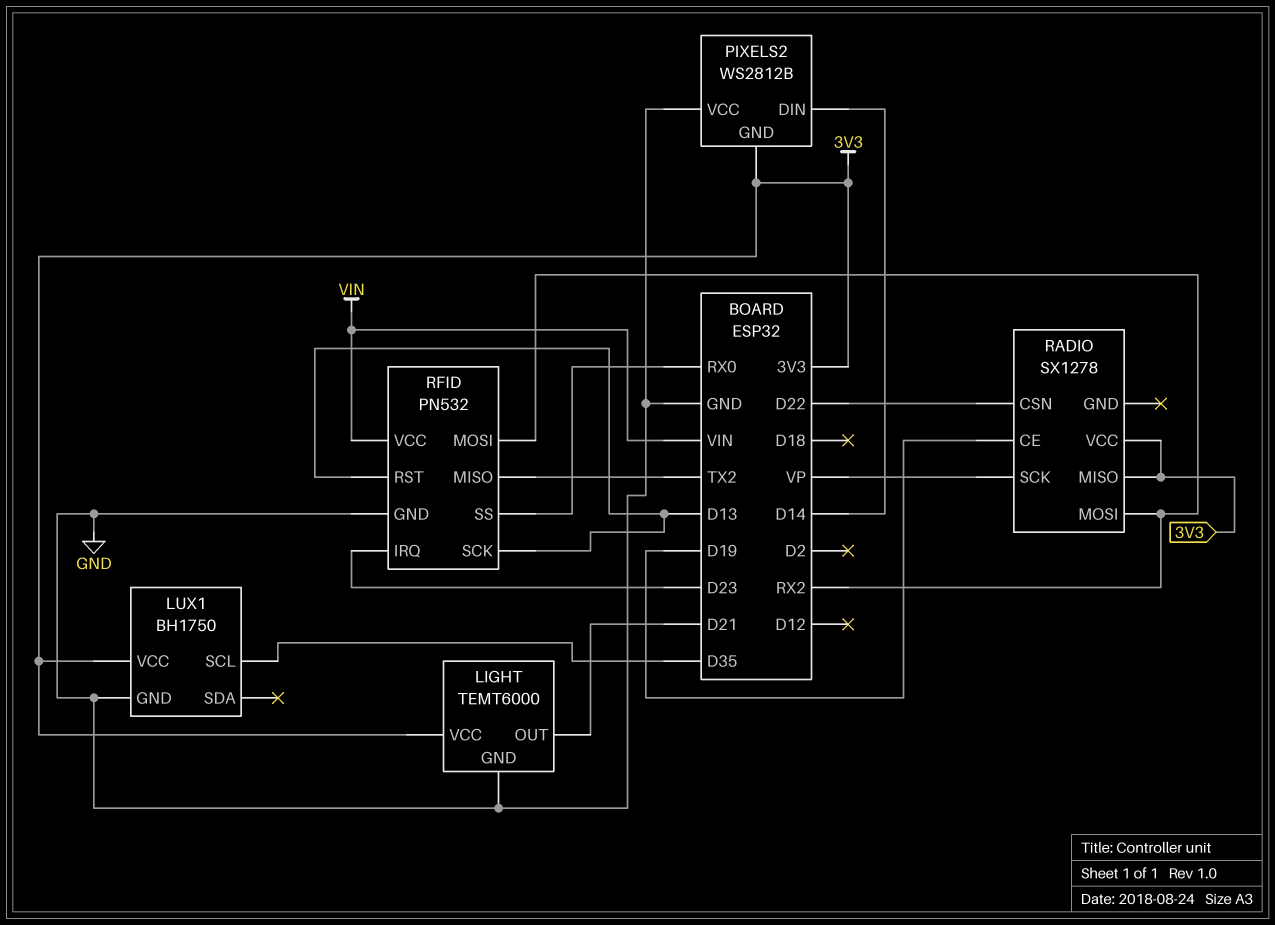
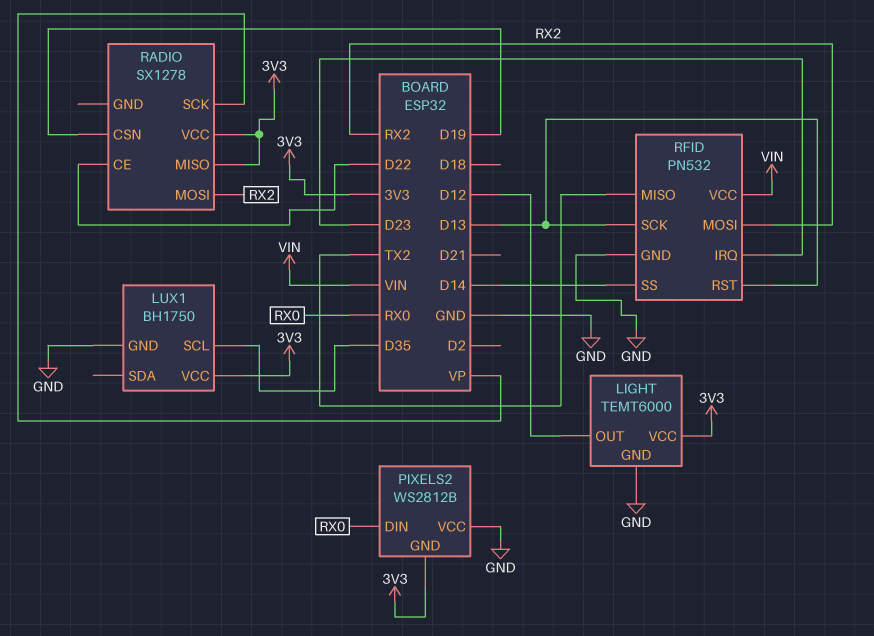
LIGHT pin OUT: D21 -> D12
PIXELS2 pin DIN: D14 -> RX0
RADIO pin CE: D19 -> D22
RADIO pin CSN: D22 -> D19
RFID pin SS: RX0 -> D14

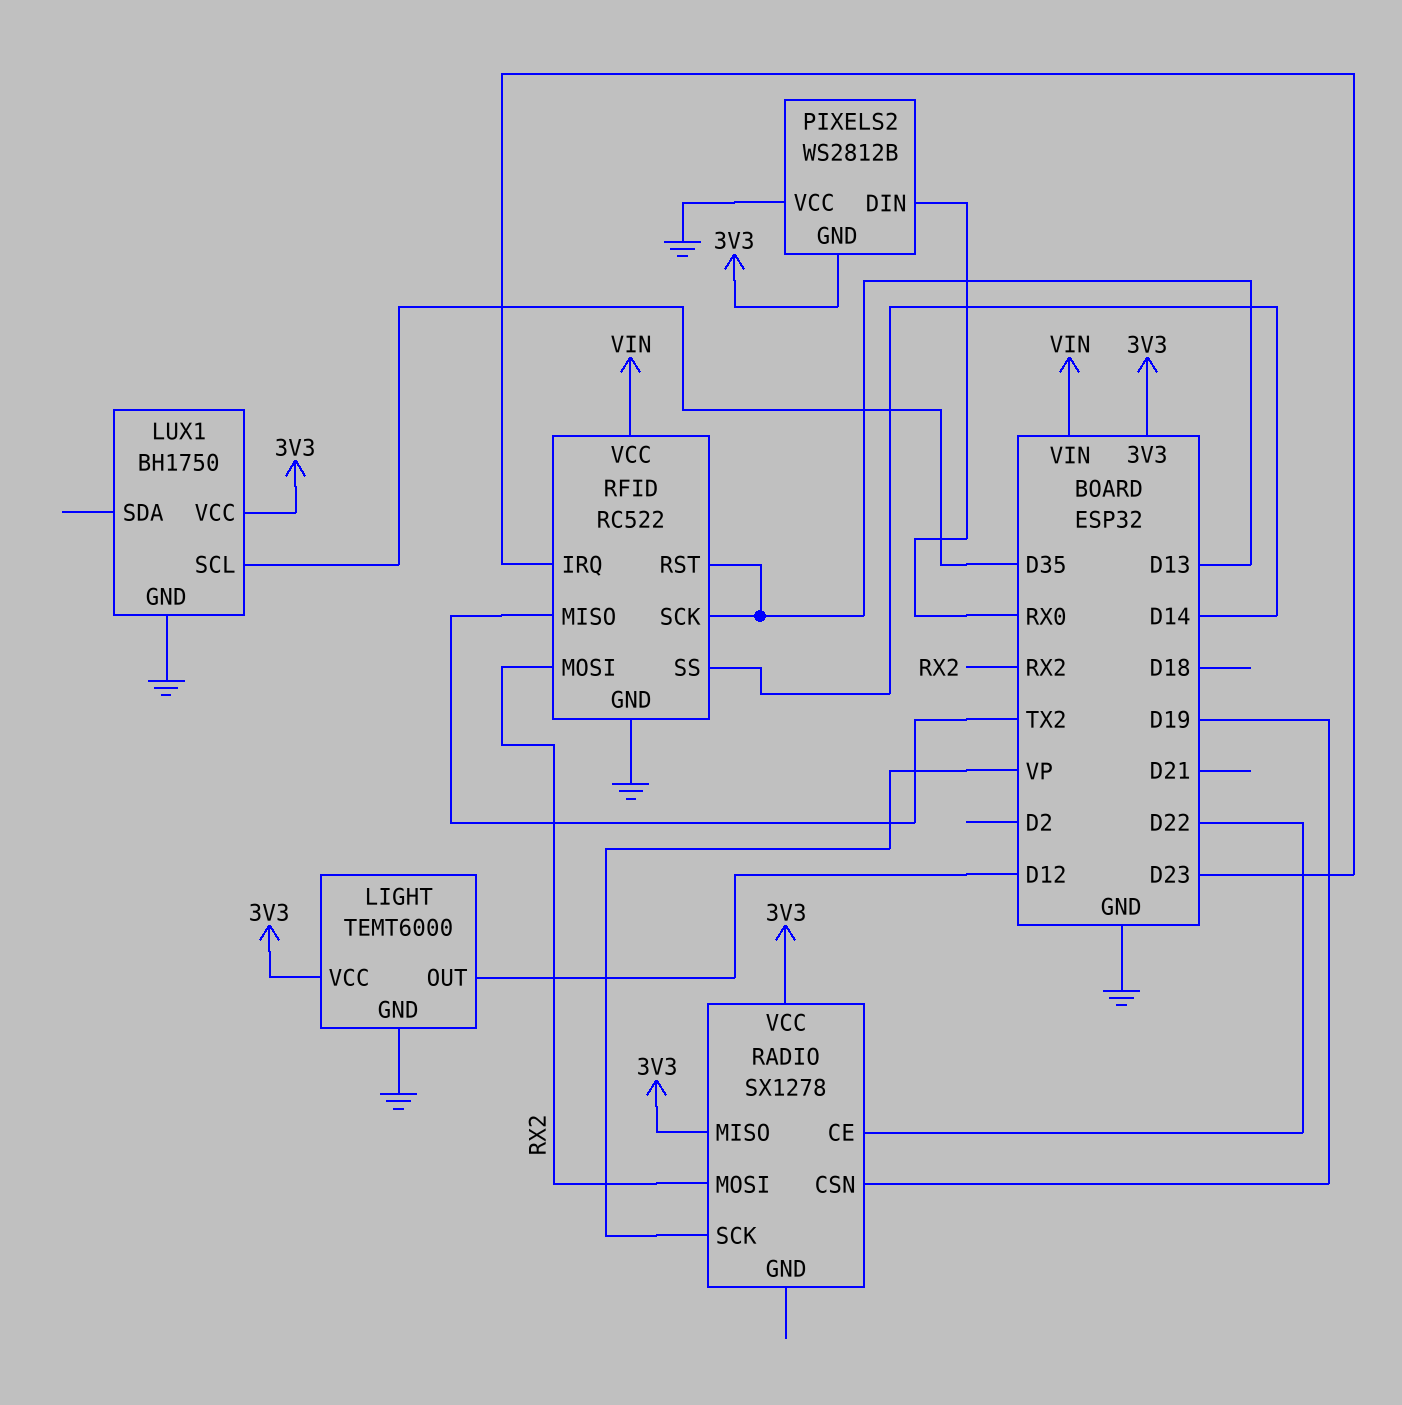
RFID: PN532 -> RC522

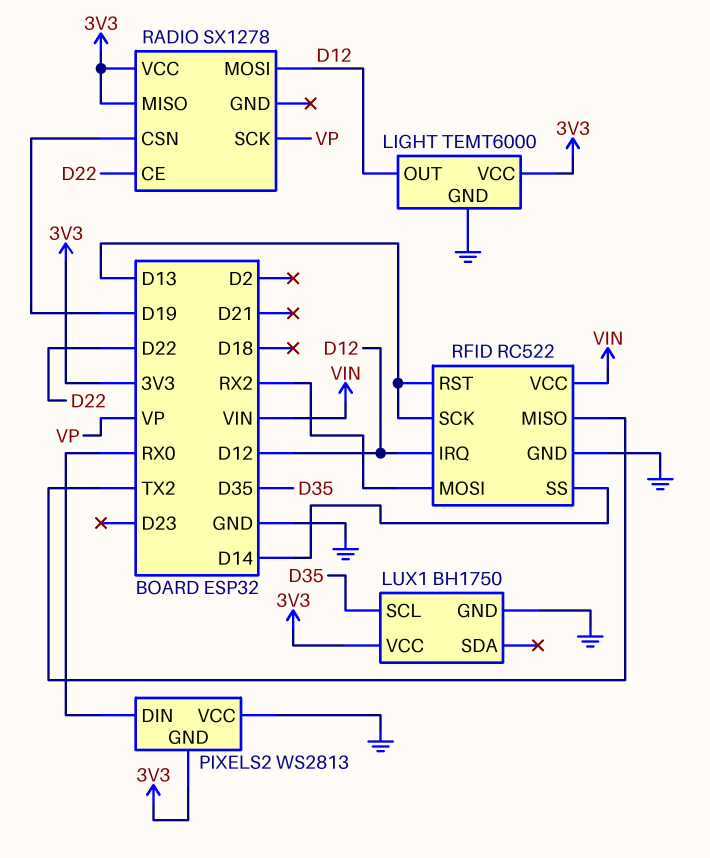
PIXELS2: WS2812B -> WS2813
RADIO pin MOSI: RX2 -> D12
RFID pin IRQ: D23 -> D12

